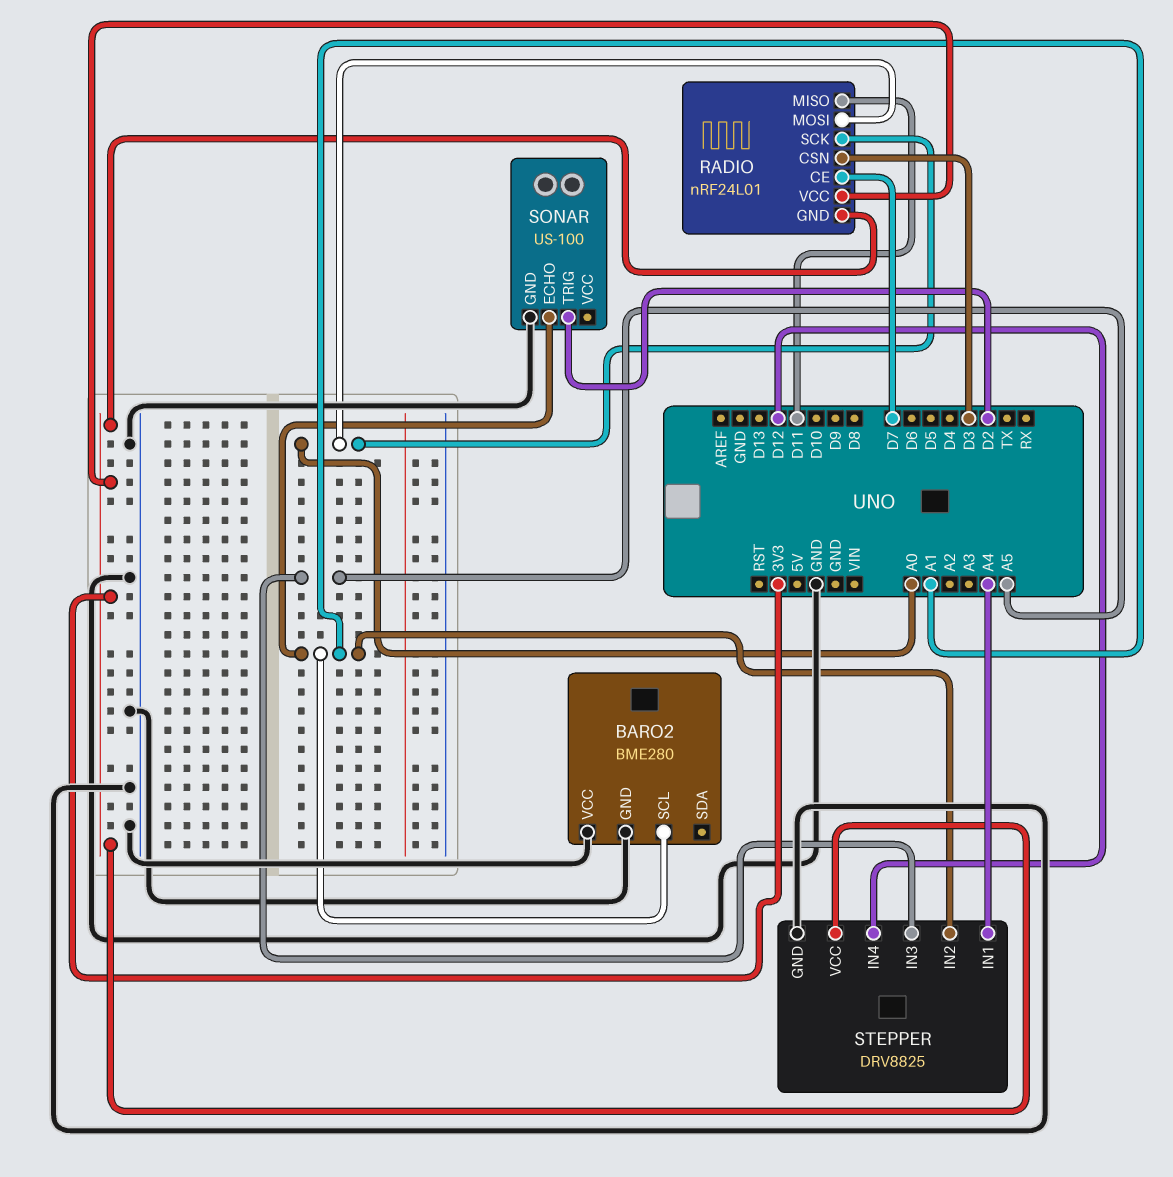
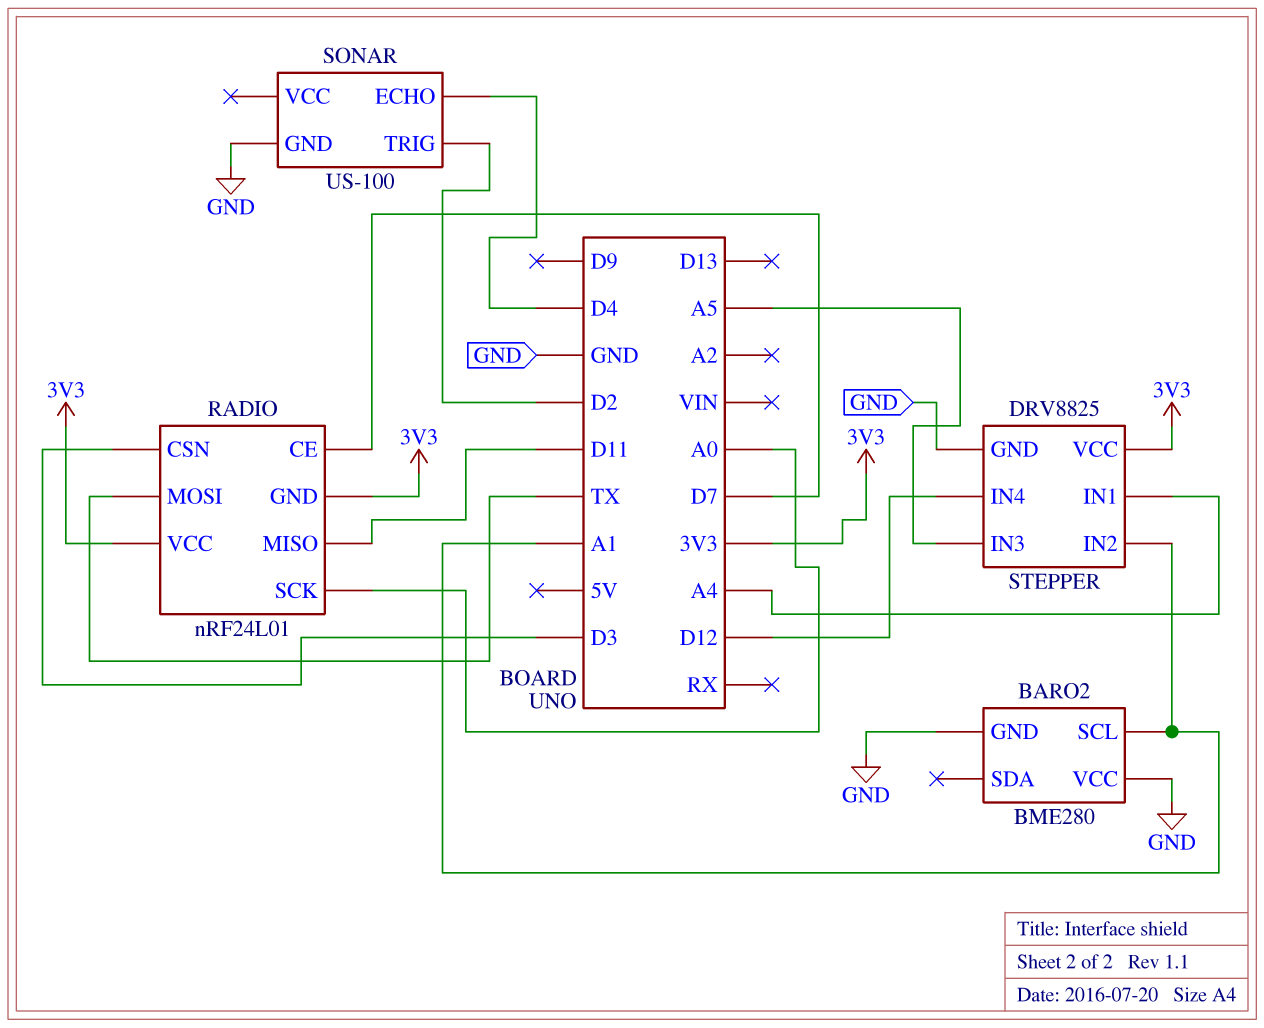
RADIO pin MOSI: A0 -> TX
SONAR pin ECHO: A1 -> D4

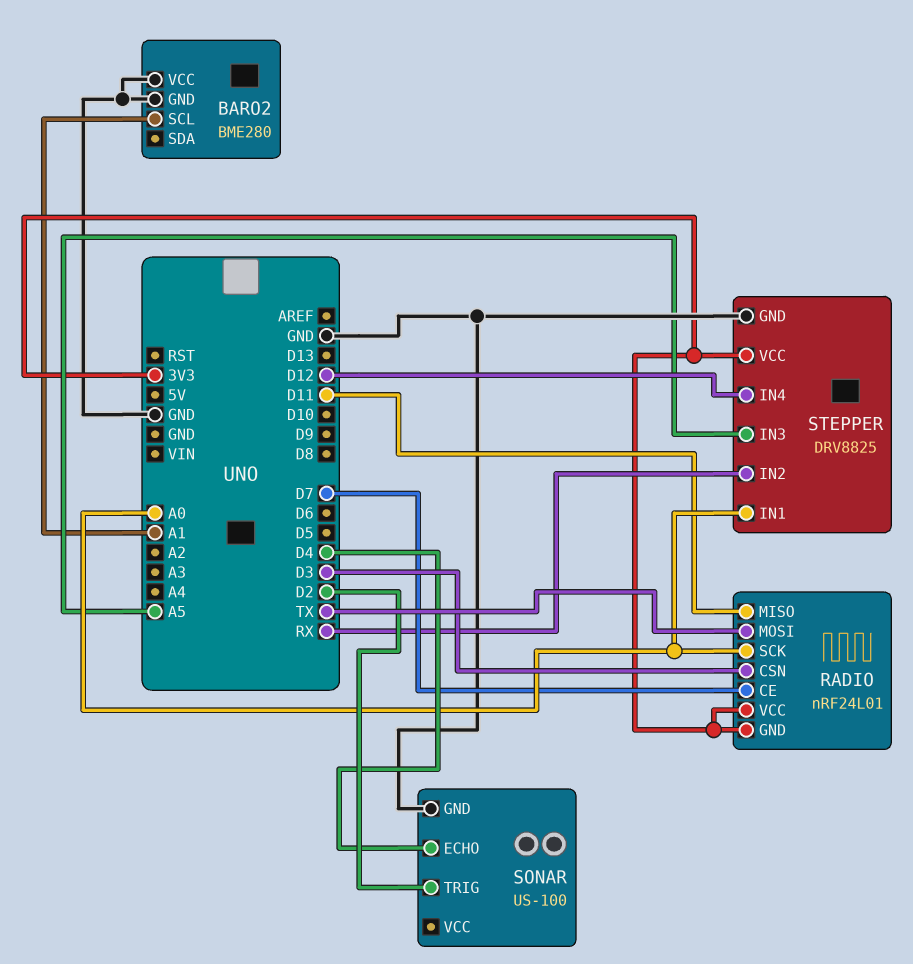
STEPPER pin IN1: A4 -> A0
STEPPER pin IN2: A1 -> RX

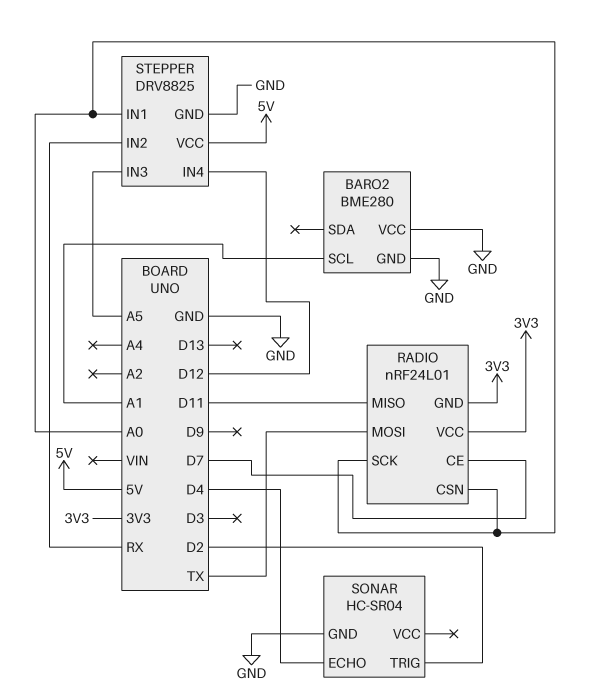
RADIO pin CSN: D3 -> A0
SONAR: US-100 -> HC-SR04
STEPPER pin VCC: 3V3 -> 5V

